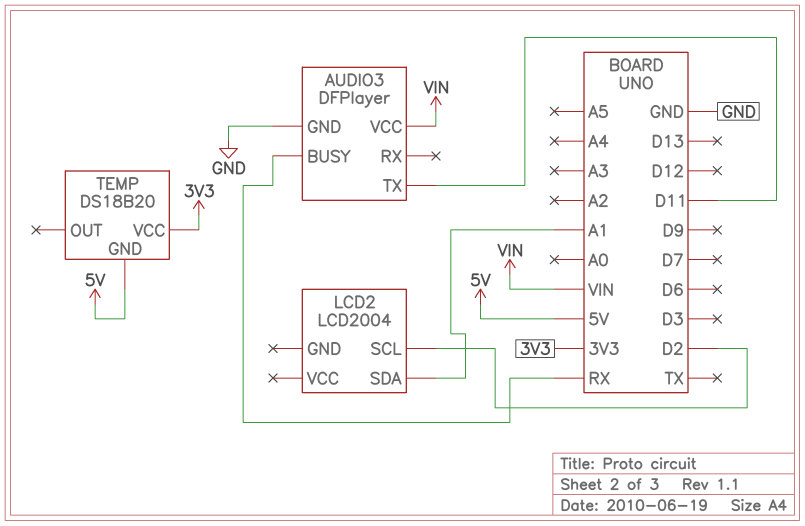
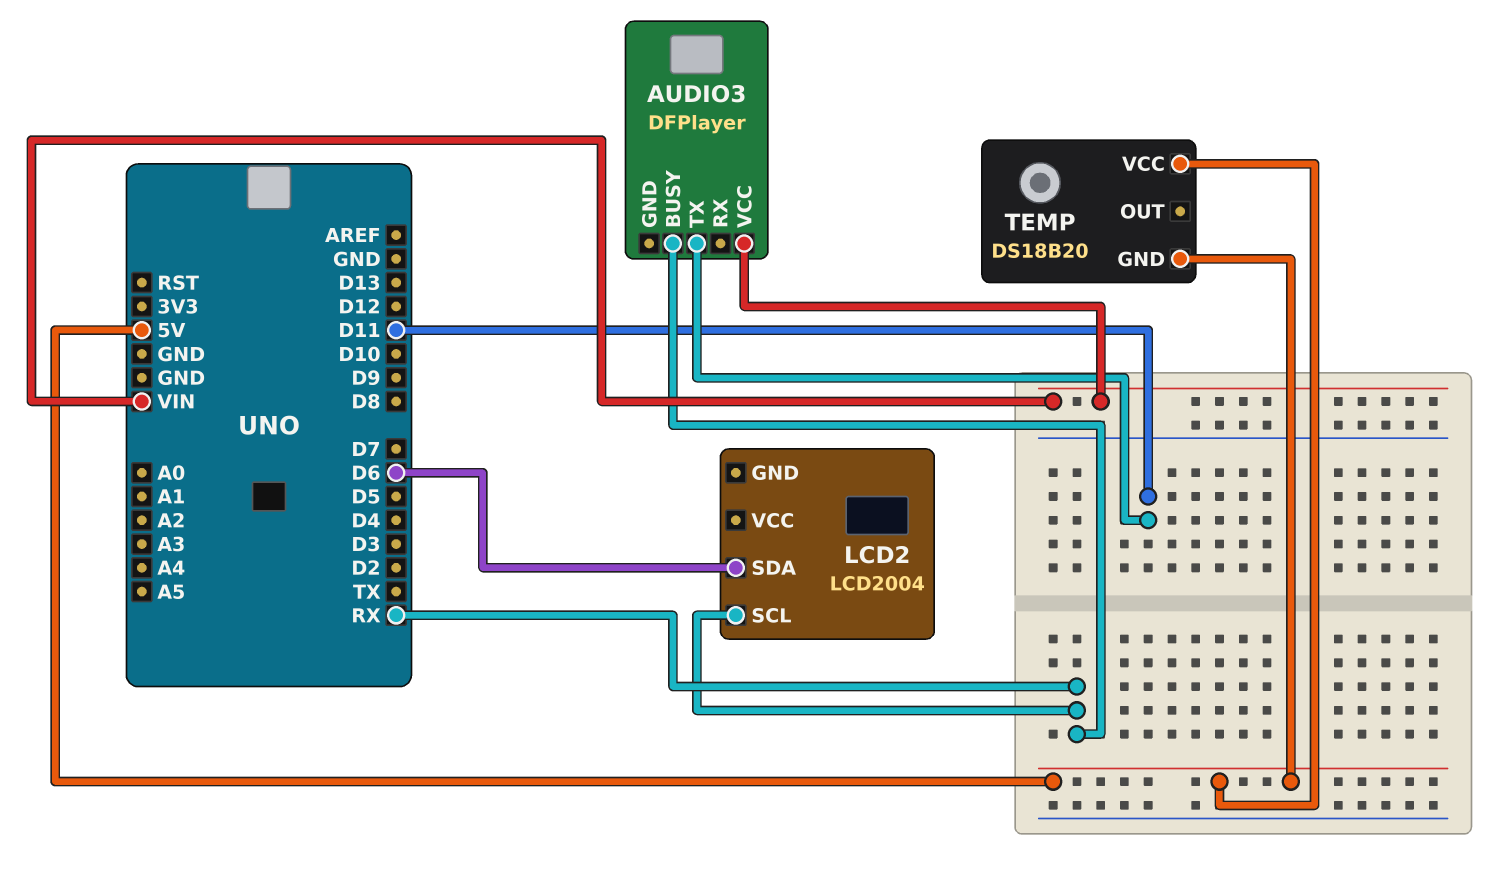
AUDIO3 pin GND: GND -> none
LCD2 pin SCL: D2 -> RX
LCD2 pin SDA: A1 -> D6
TEMP pin VCC: 3V3 -> 5V

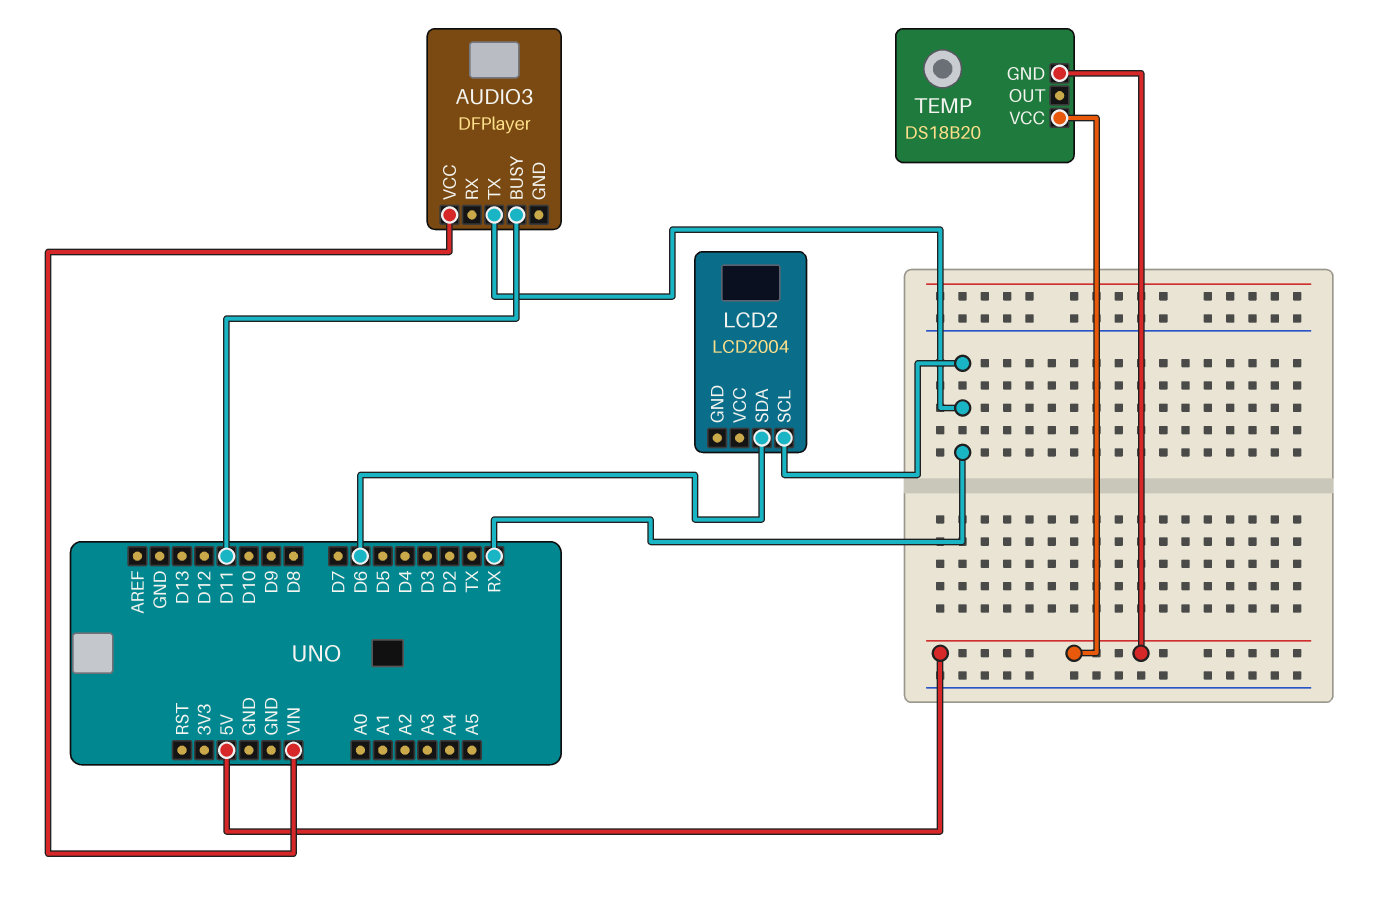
AUDIO3 pin BUSY: RX -> D11
AUDIO3 pin TX: D11 -> RX

